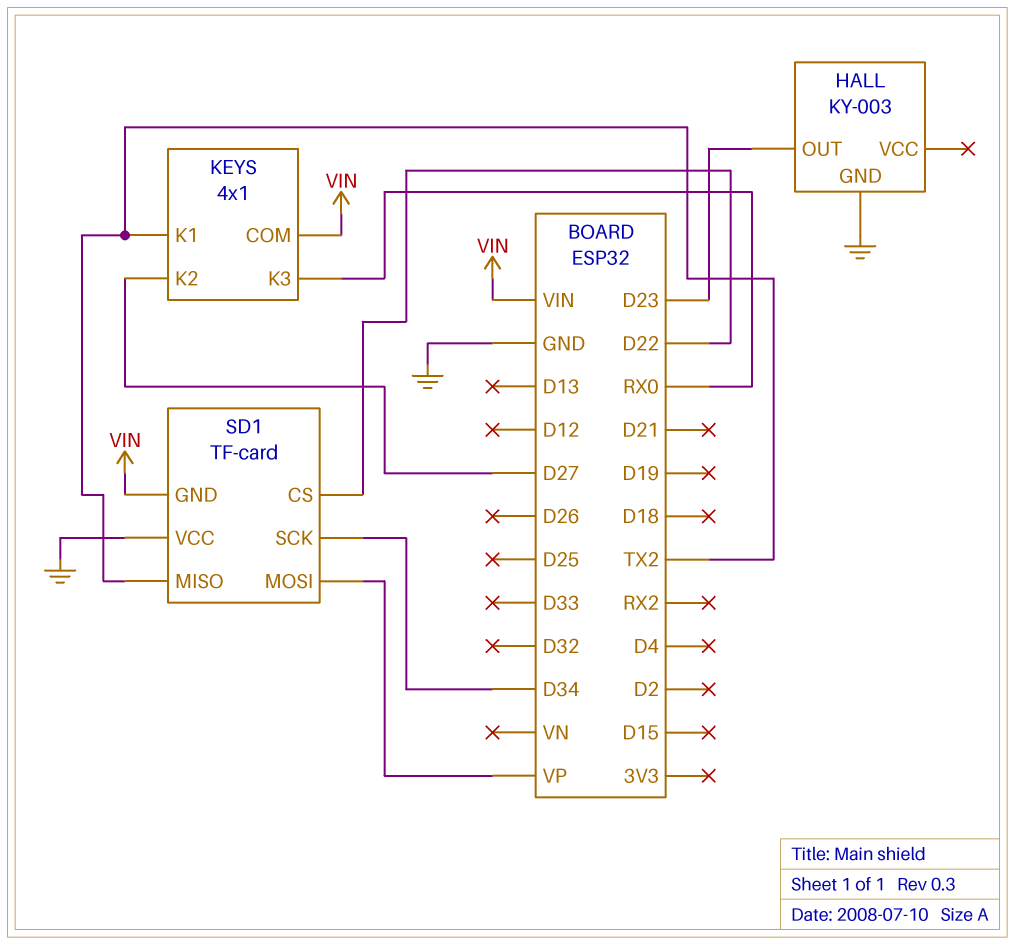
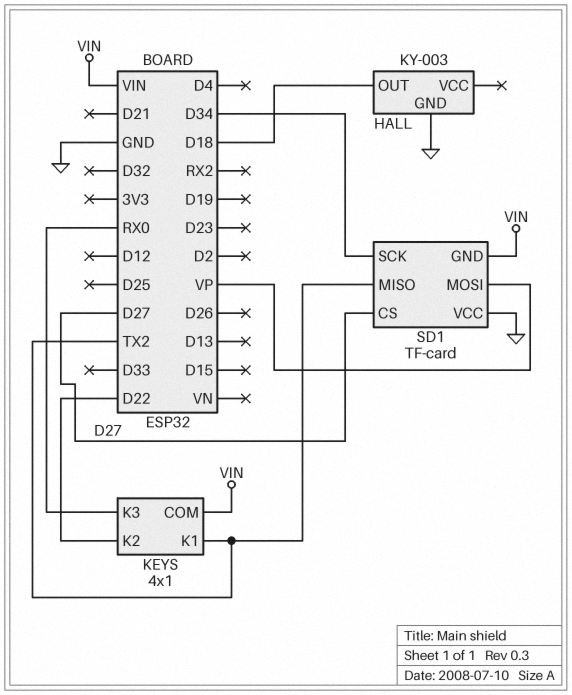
HALL pin OUT: D23 -> D18
KEYS pin K2: D27 -> D22
SD1 pin CS: D22 -> D27

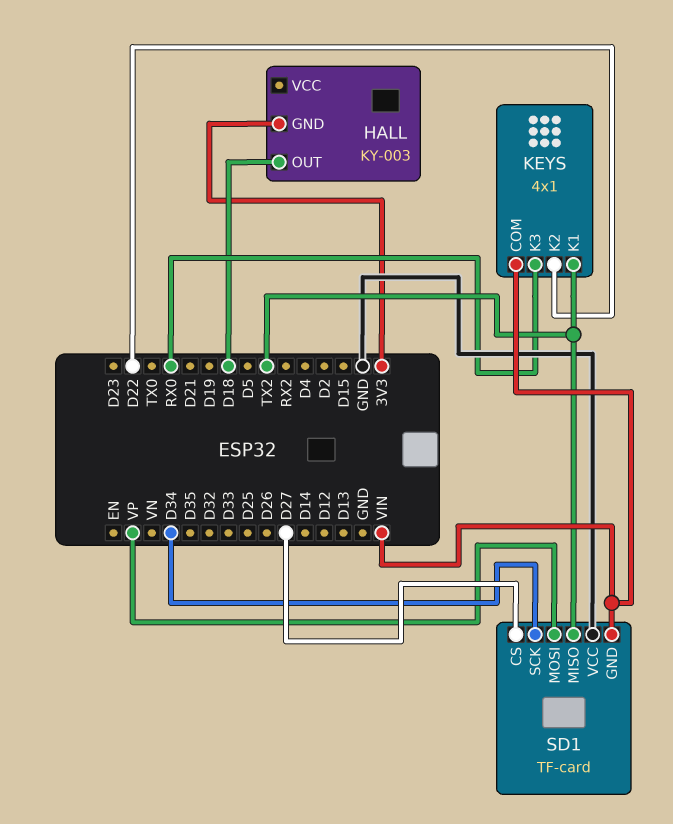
HALL pin GND: GND -> 3V3

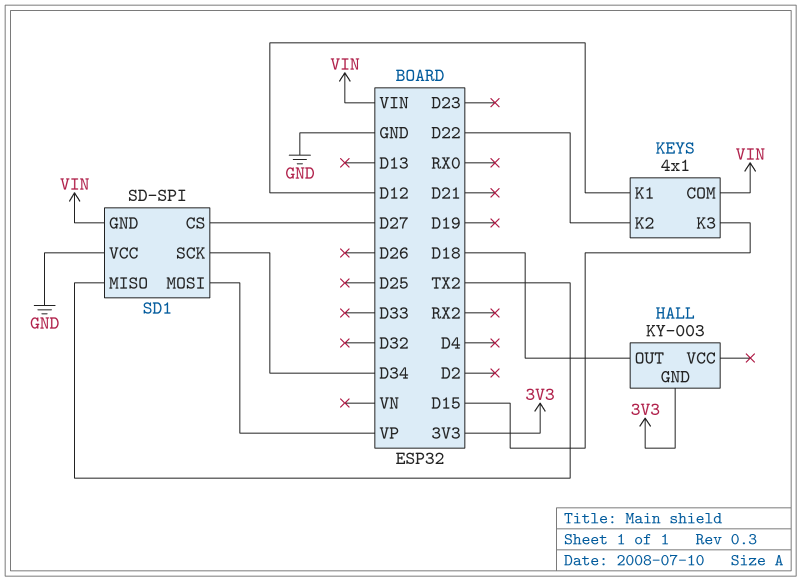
KEYS pin K1: TX2 -> D12
KEYS pin K3: RX0 -> D15
SD1: TF-card -> SD-SPI

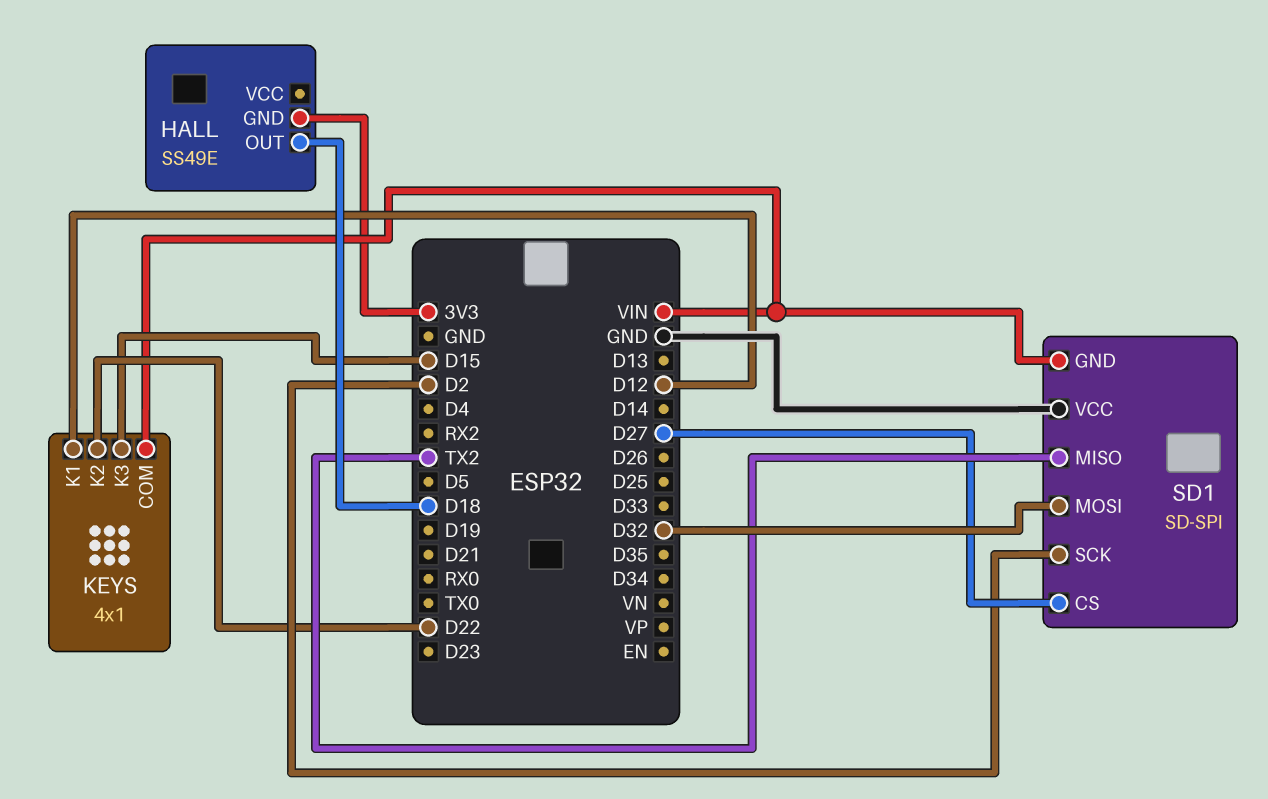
HALL: KY-003 -> SS49E
SD1 pin MOSI: VP -> D32
SD1 pin SCK: D34 -> D2

